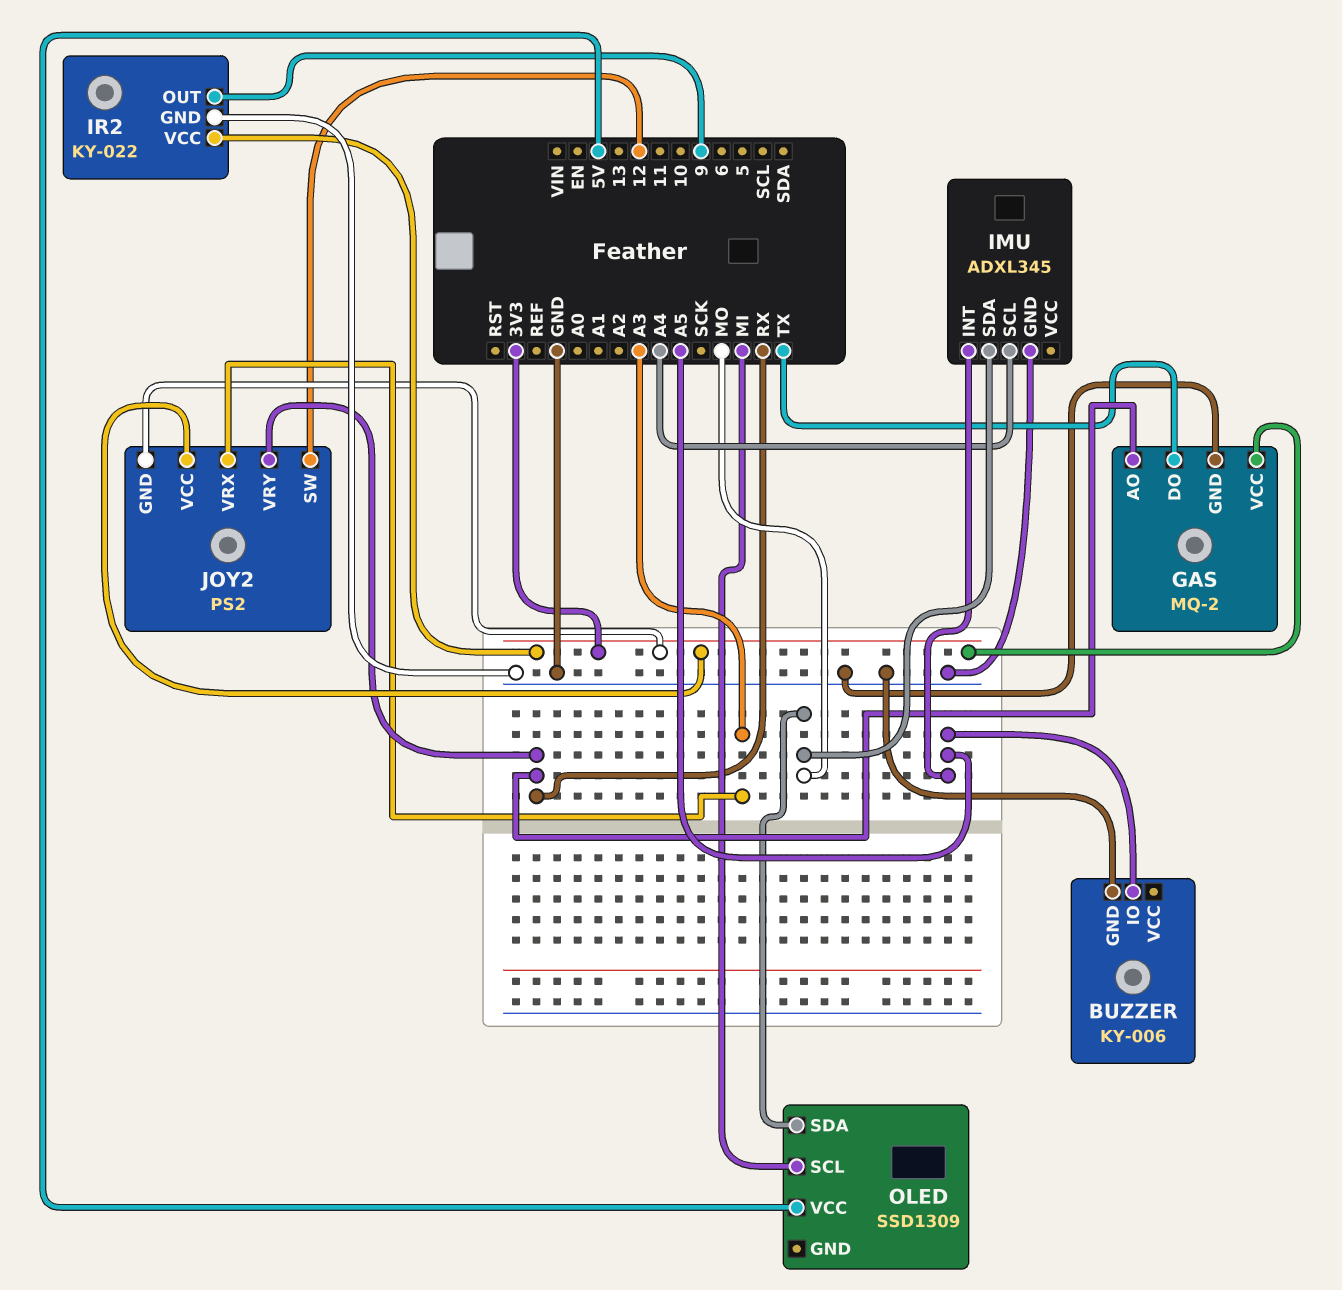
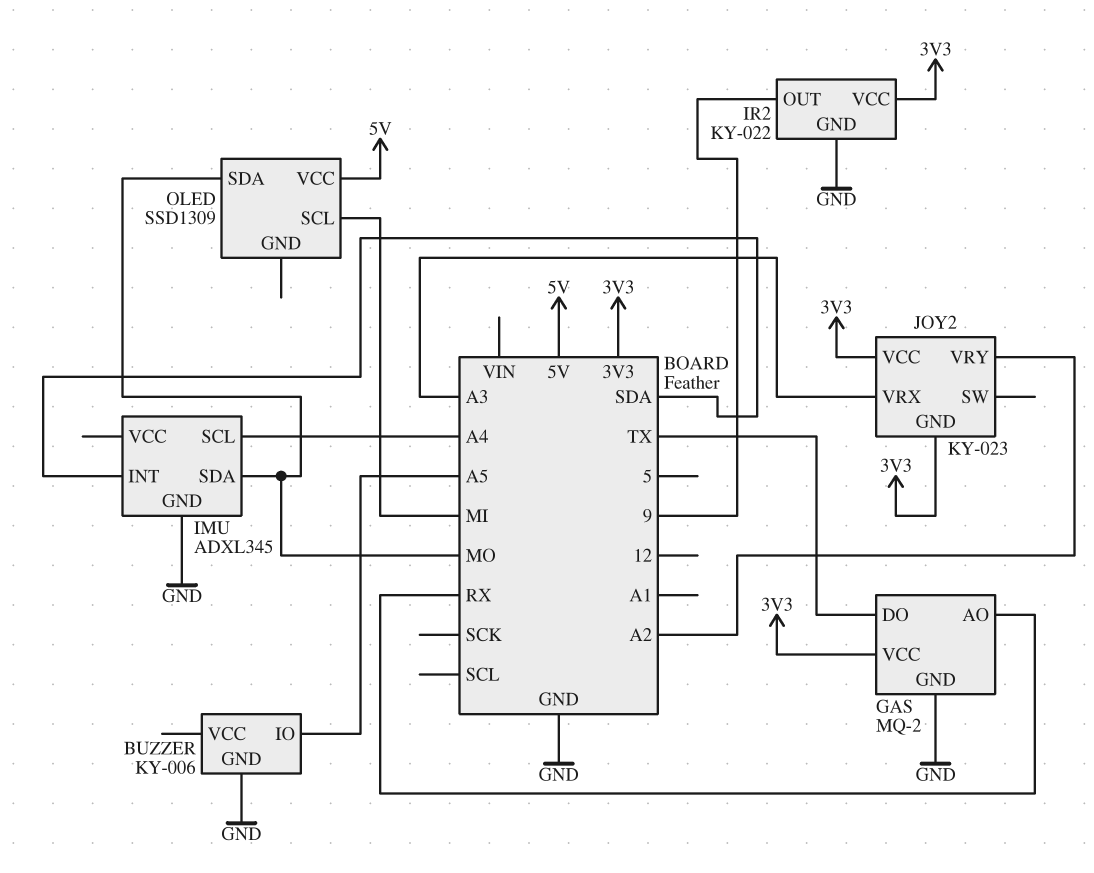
IMU pin INT: A5 -> SDA
JOY2: PS2 -> KY-023
JOY2 pin SW: 12 -> none
JOY2 pin VRY: RX -> A2

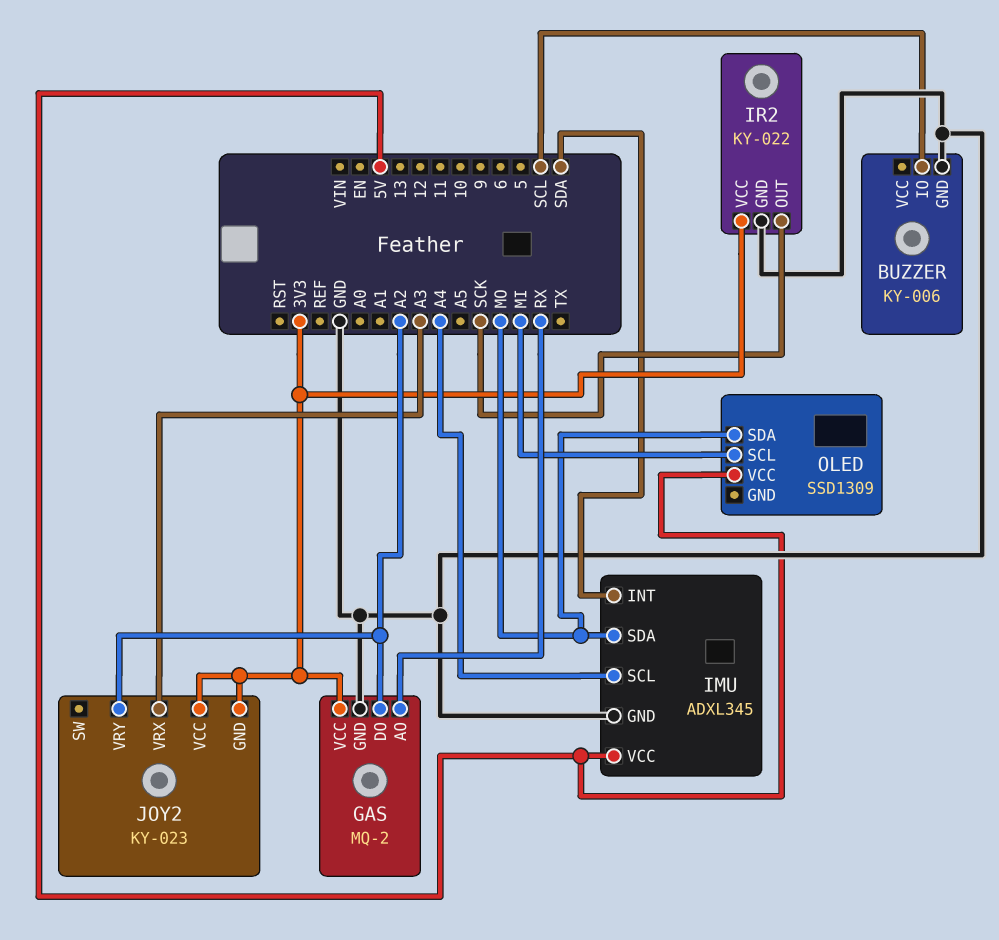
BUZZER pin IO: A5 -> SCL
GAS pin DO: TX -> A2
IMU pin VCC: none -> 5V
IR2 pin OUT: 9 -> SCK

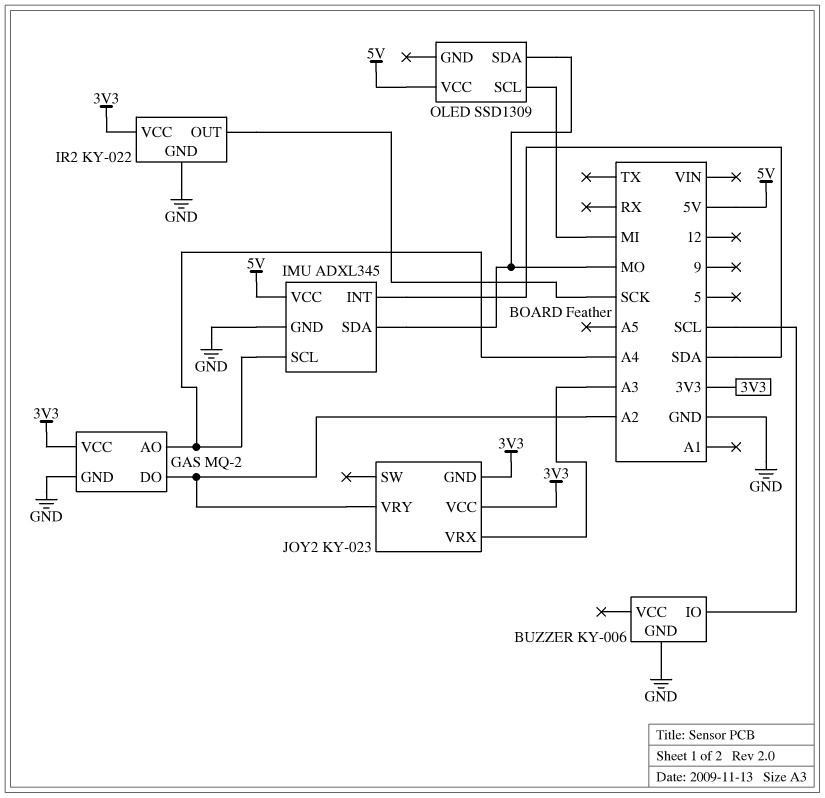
GAS pin AO: RX -> A4

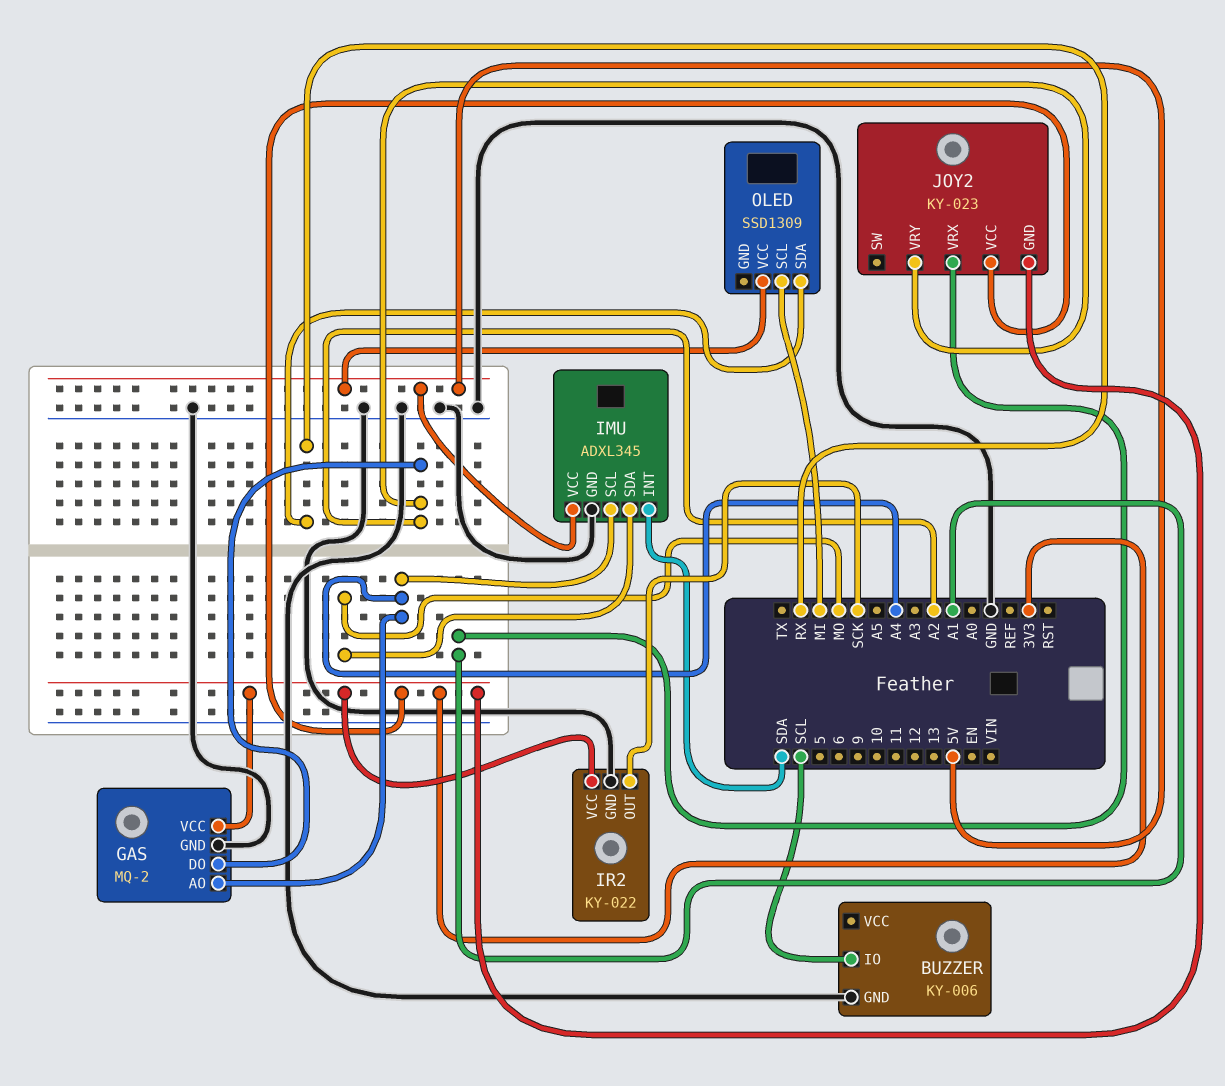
JOY2 pin VRX: A3 -> A1
OLED pin SDA: MO -> RX

